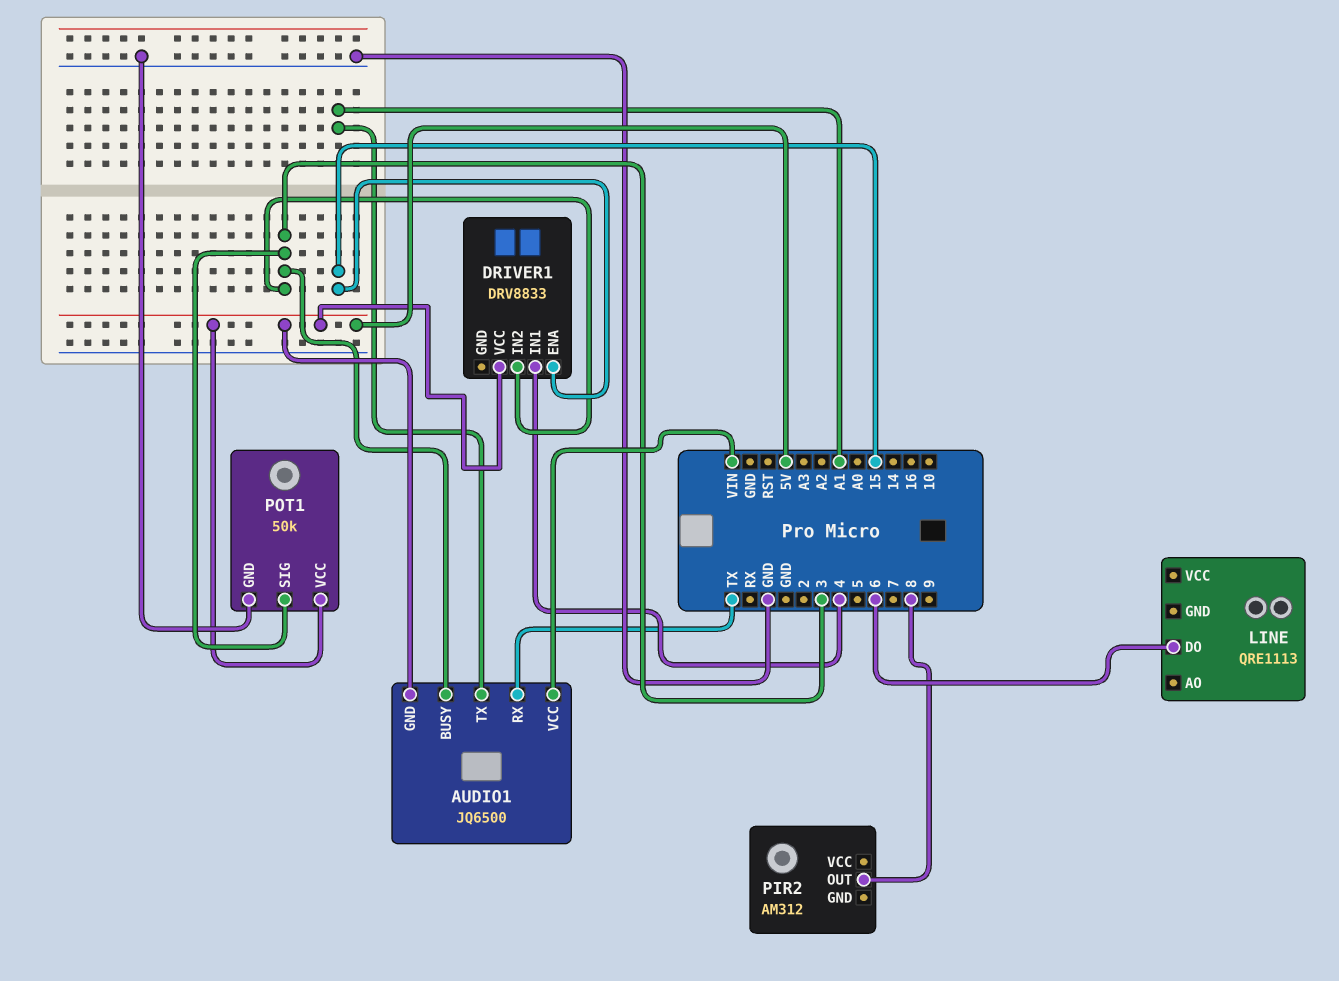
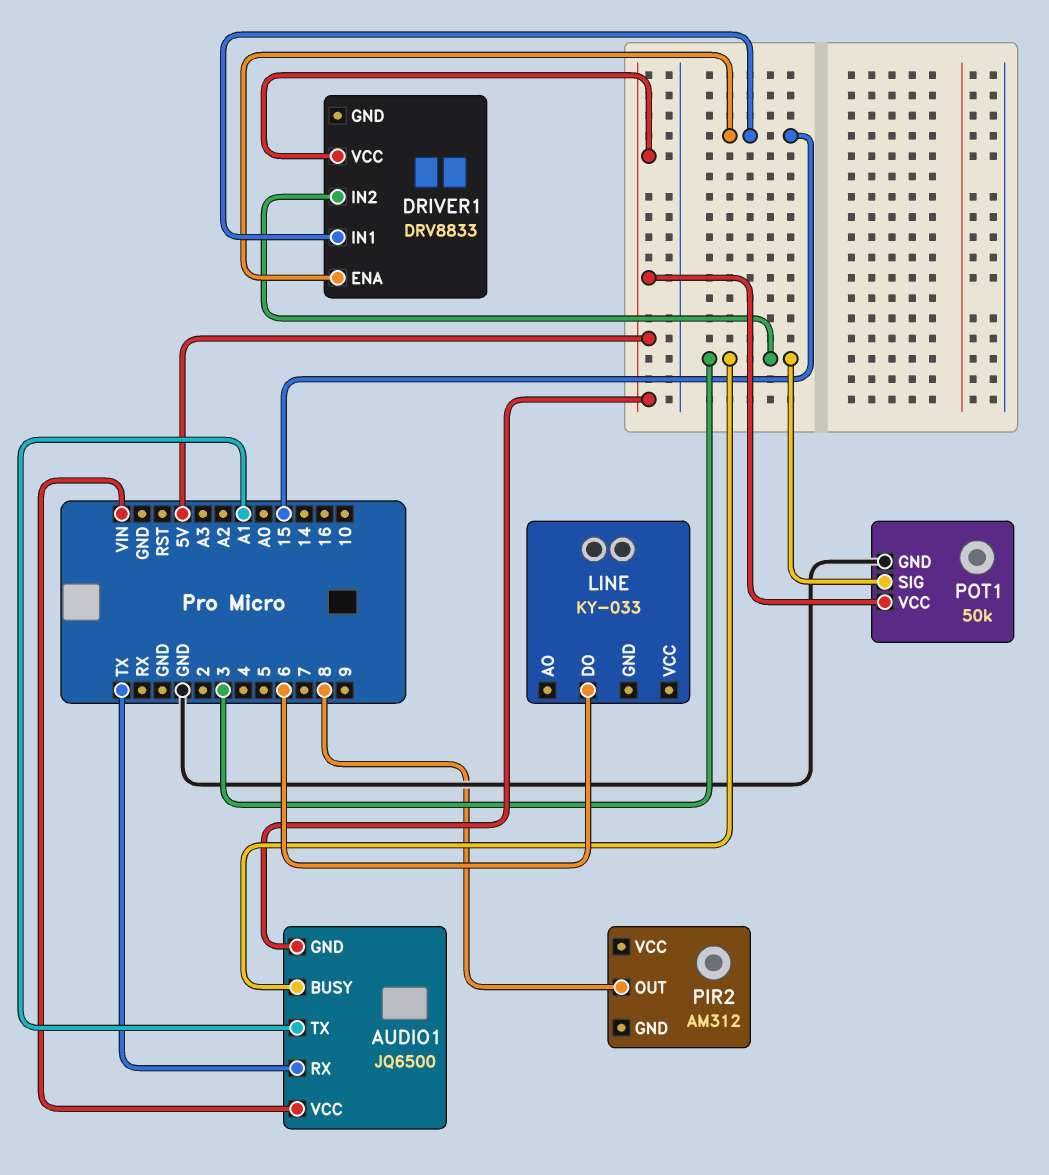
DRIVER1 pin IN1: 4 -> 15
LINE: QRE1113 -> KY-033

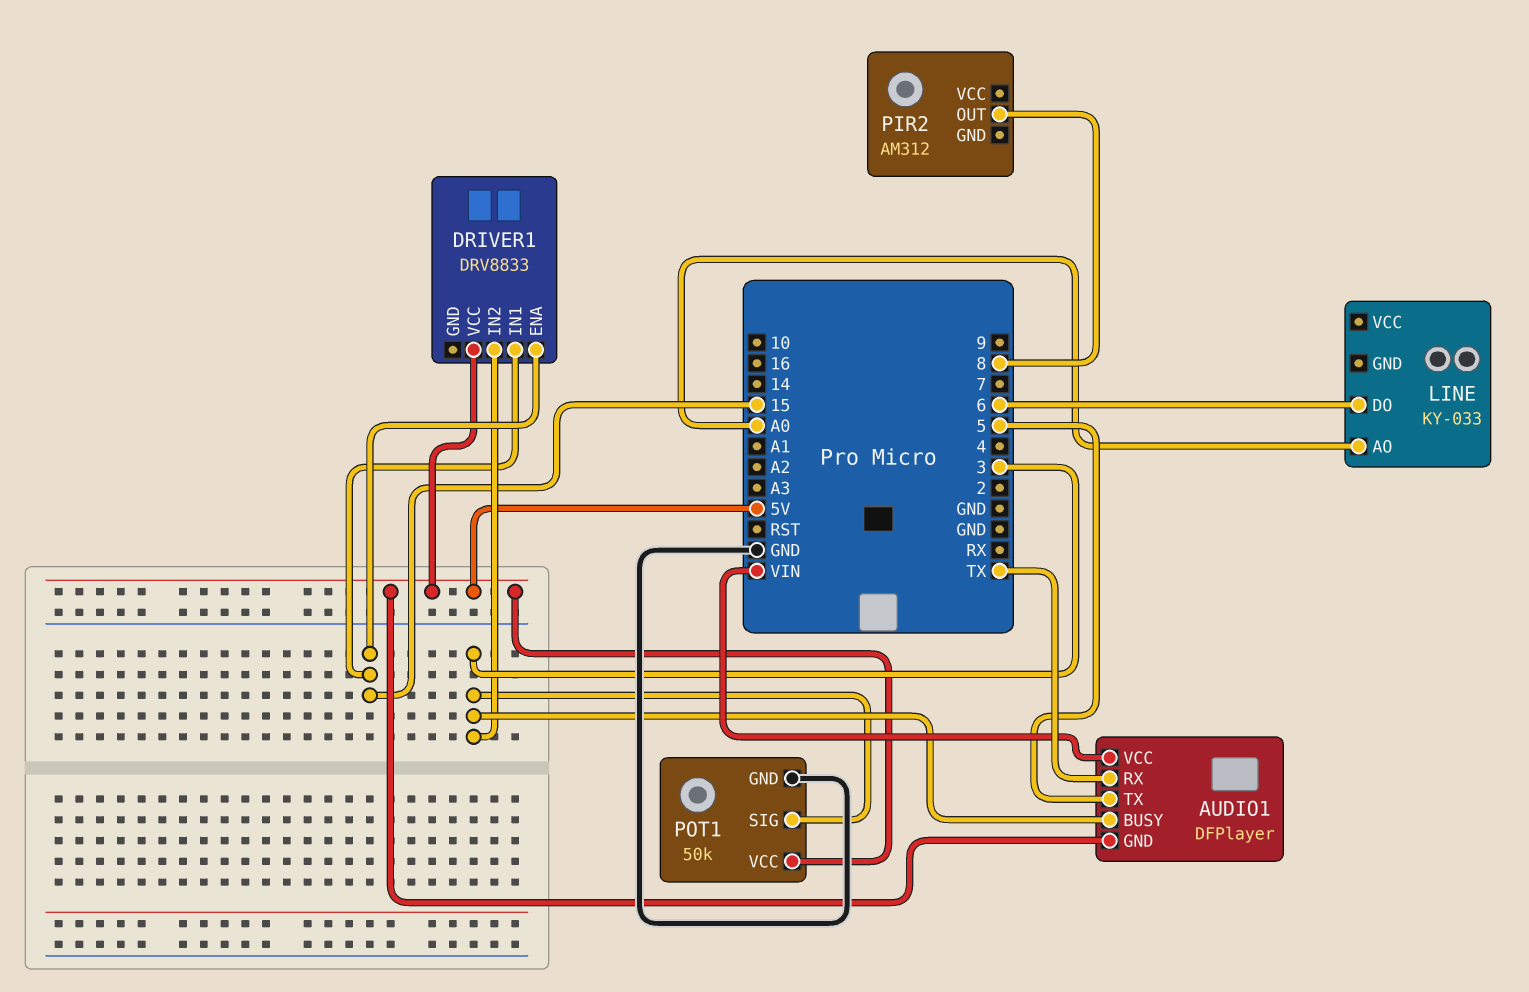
AUDIO1: JQ6500 -> DFPlayer
AUDIO1 pin TX: A1 -> 5
LINE pin AO: none -> A0

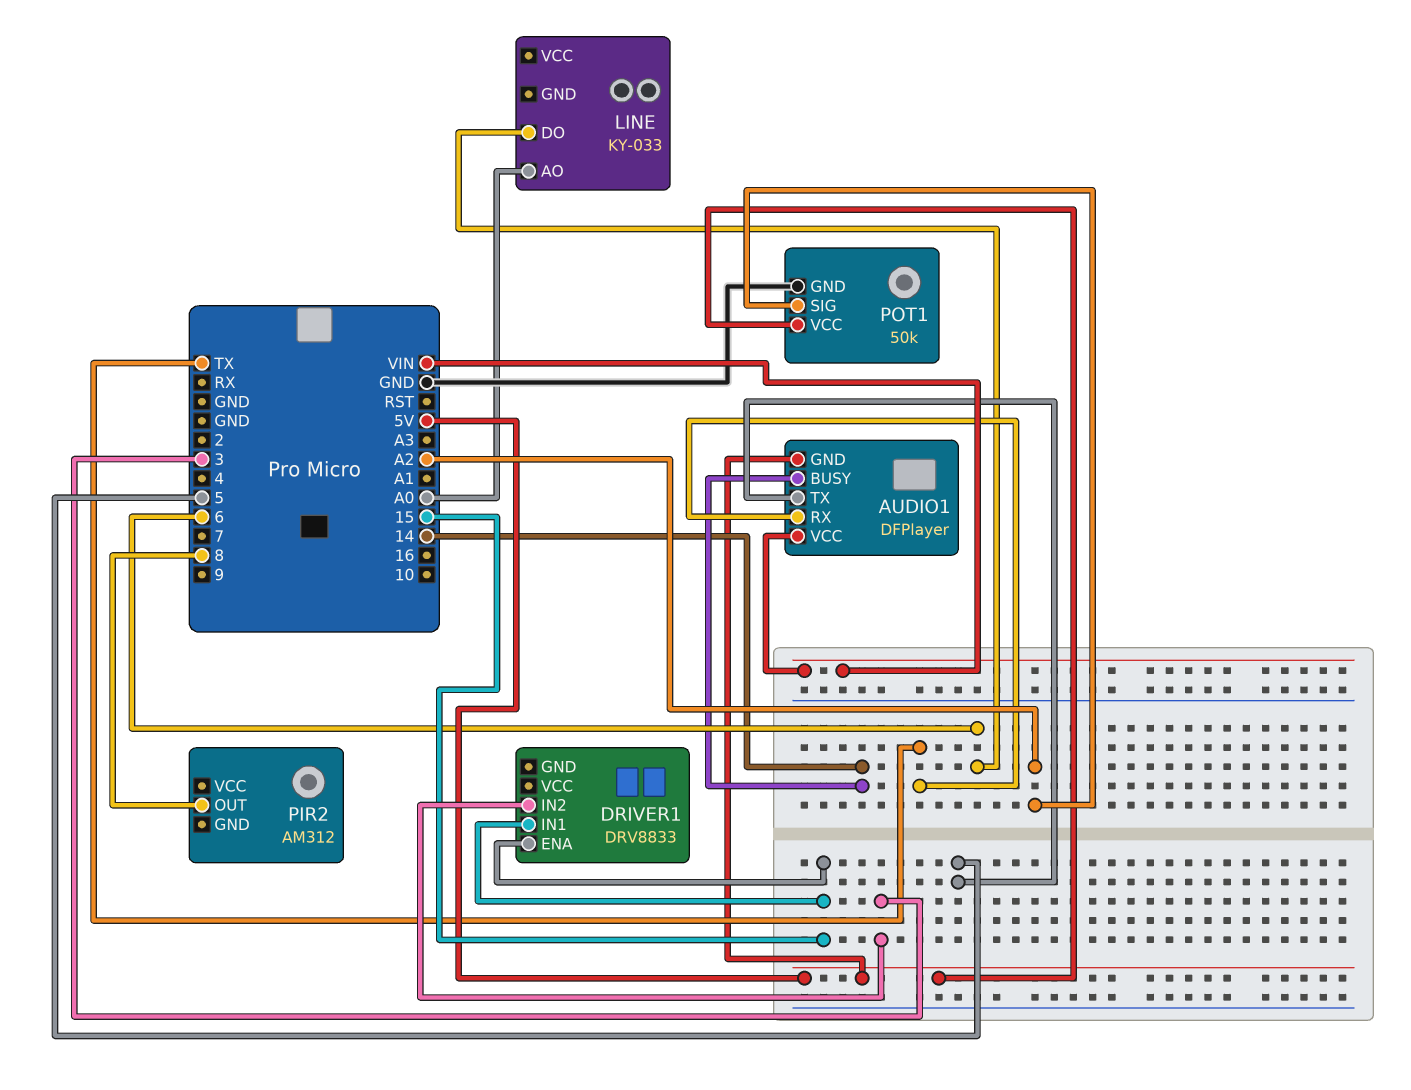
AUDIO1 pin BUSY: 3 -> 14
DRIVER1 pin VCC: 5V -> none
POT1 pin SIG: 3 -> A2

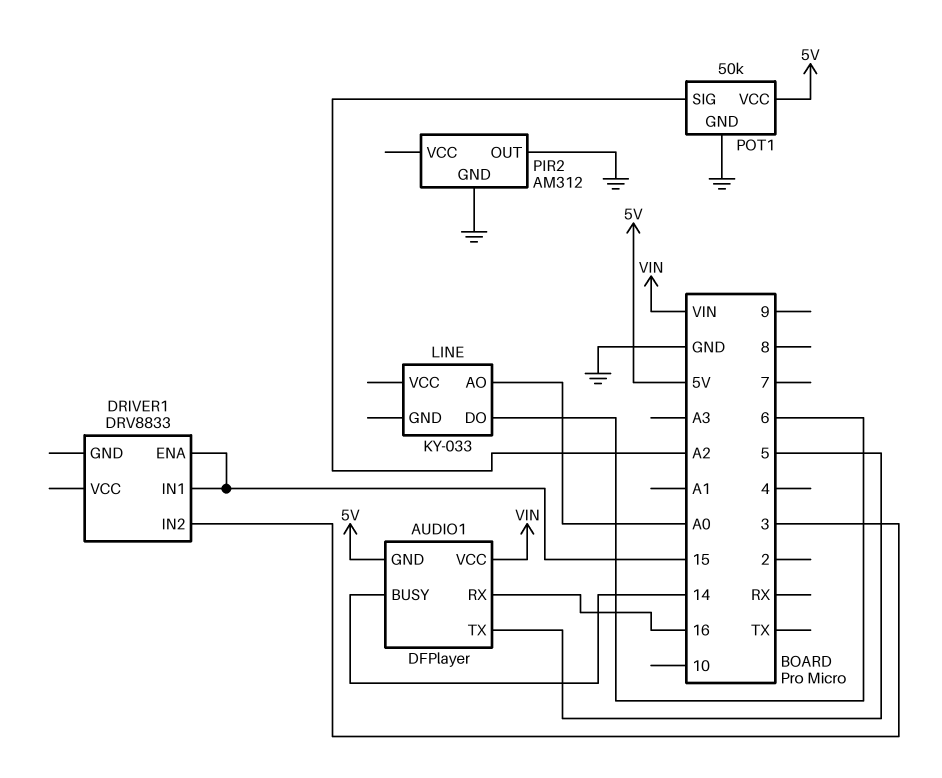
AUDIO1 pin RX: TX -> 16
PIR2 pin GND: none -> GND
PIR2 pin OUT: 8 -> GND

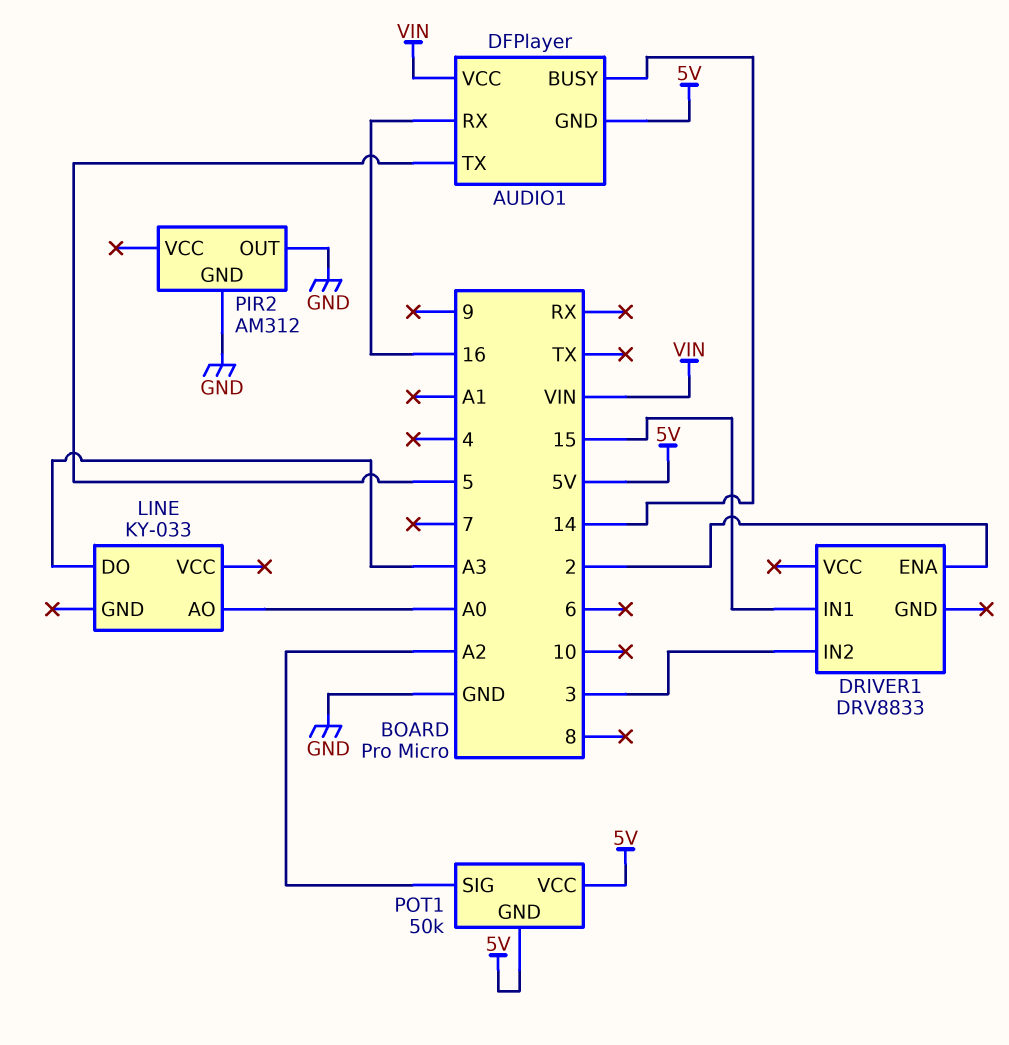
DRIVER1 pin ENA: 15 -> 2
LINE pin DO: 6 -> A3
POT1 pin GND: GND -> 5V

